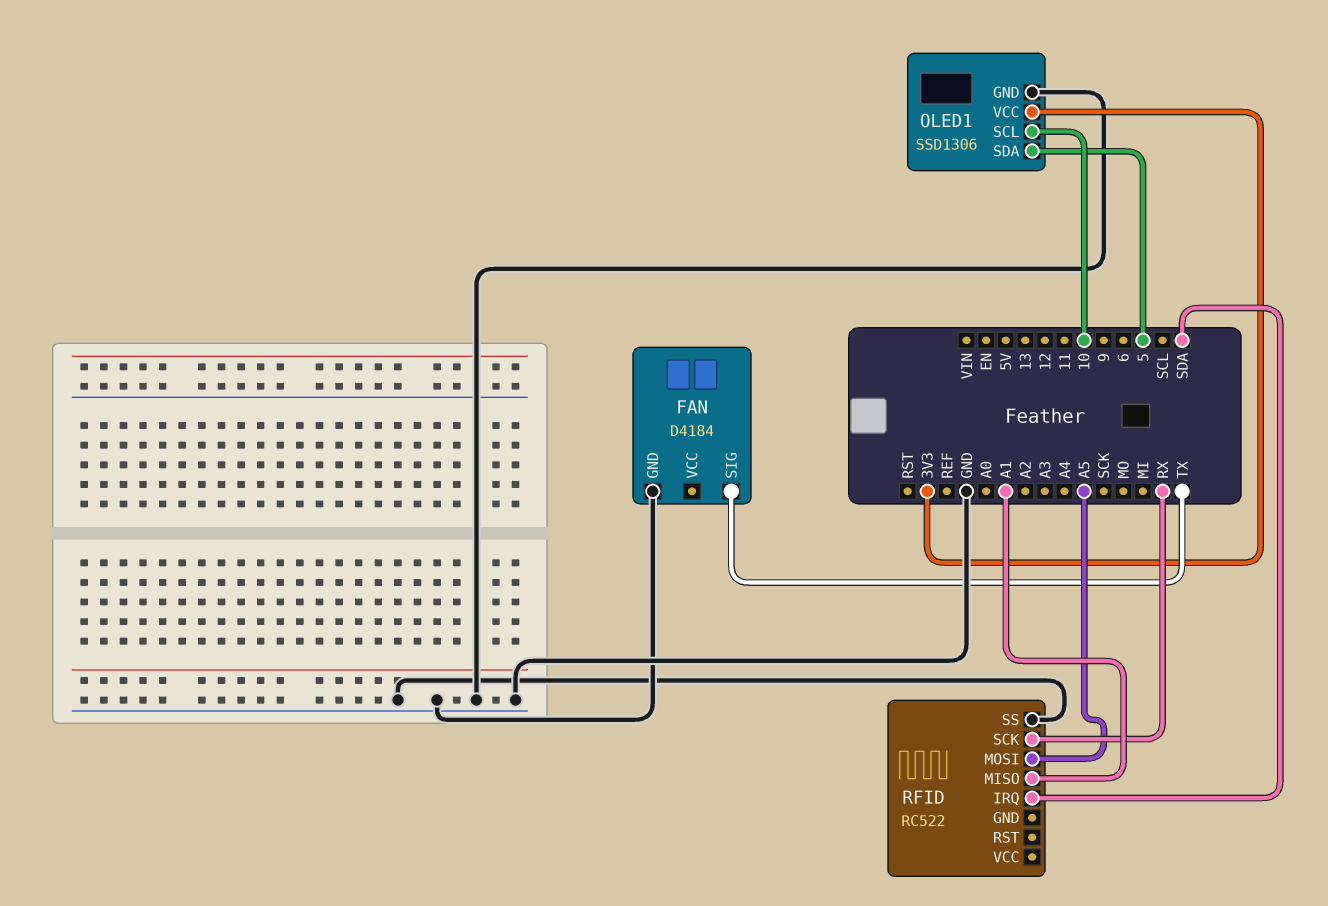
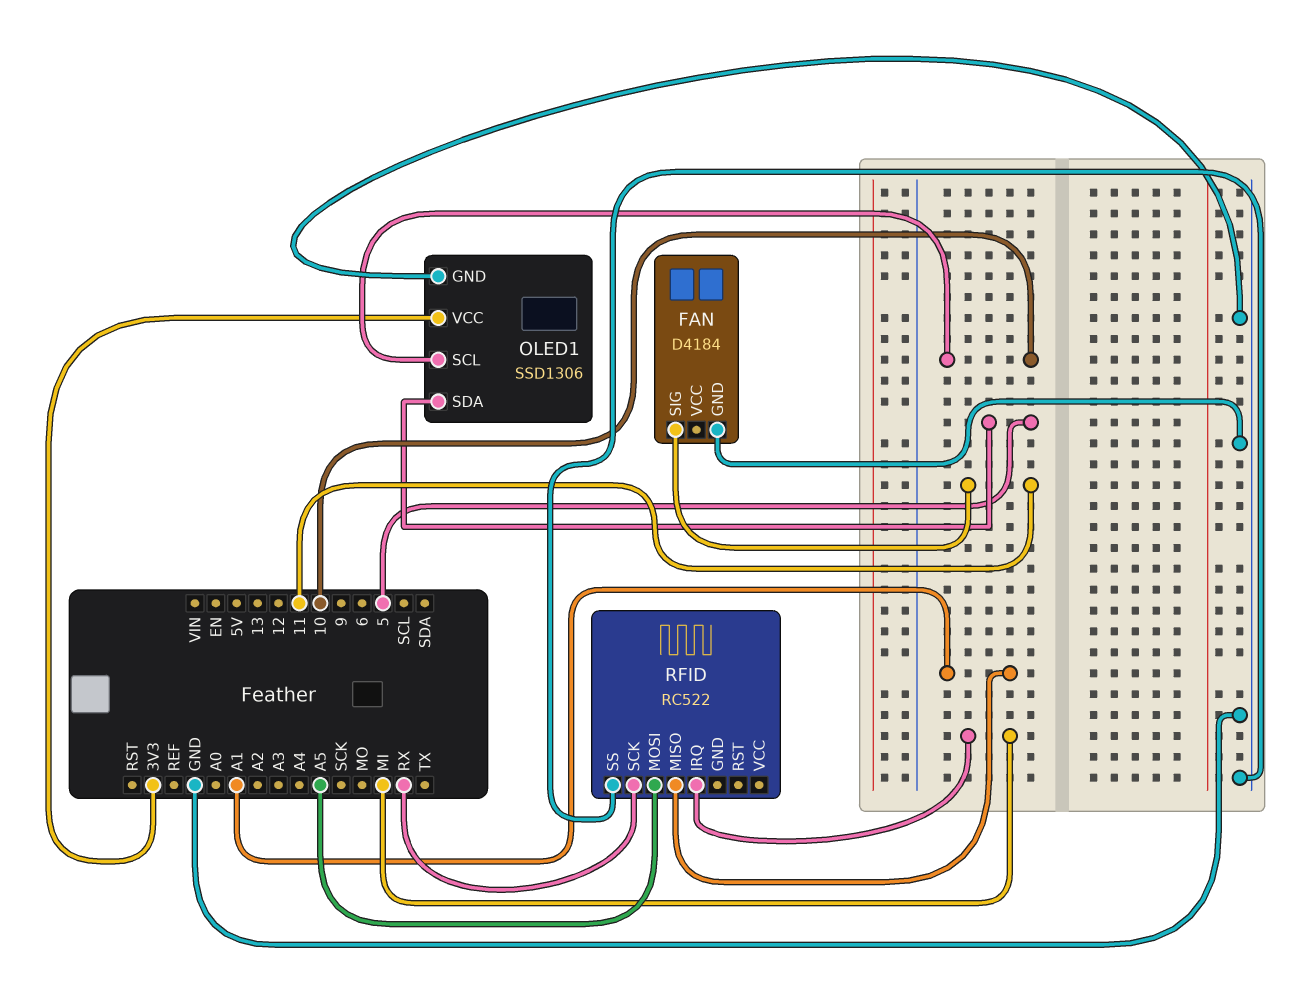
FAN pin SIG: TX -> 11
RFID pin IRQ: SDA -> MI

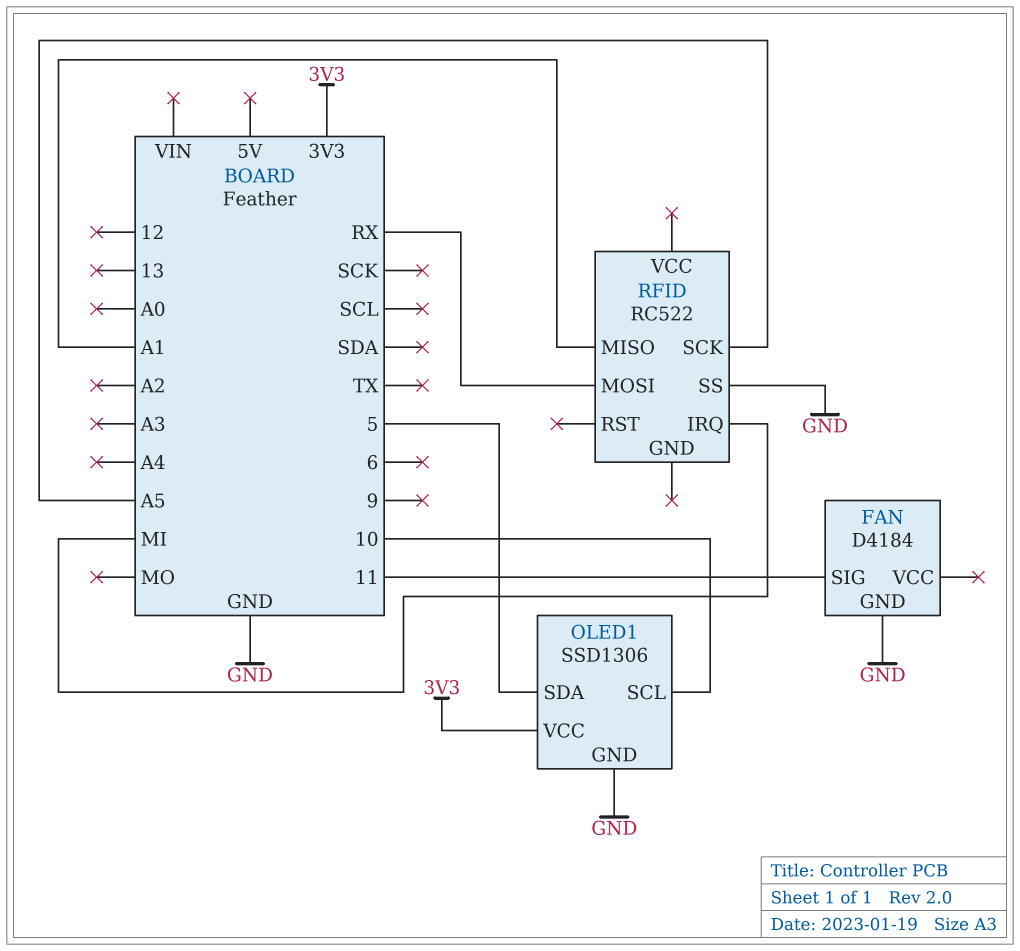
RFID pin MOSI: A5 -> RX
RFID pin SCK: RX -> A5

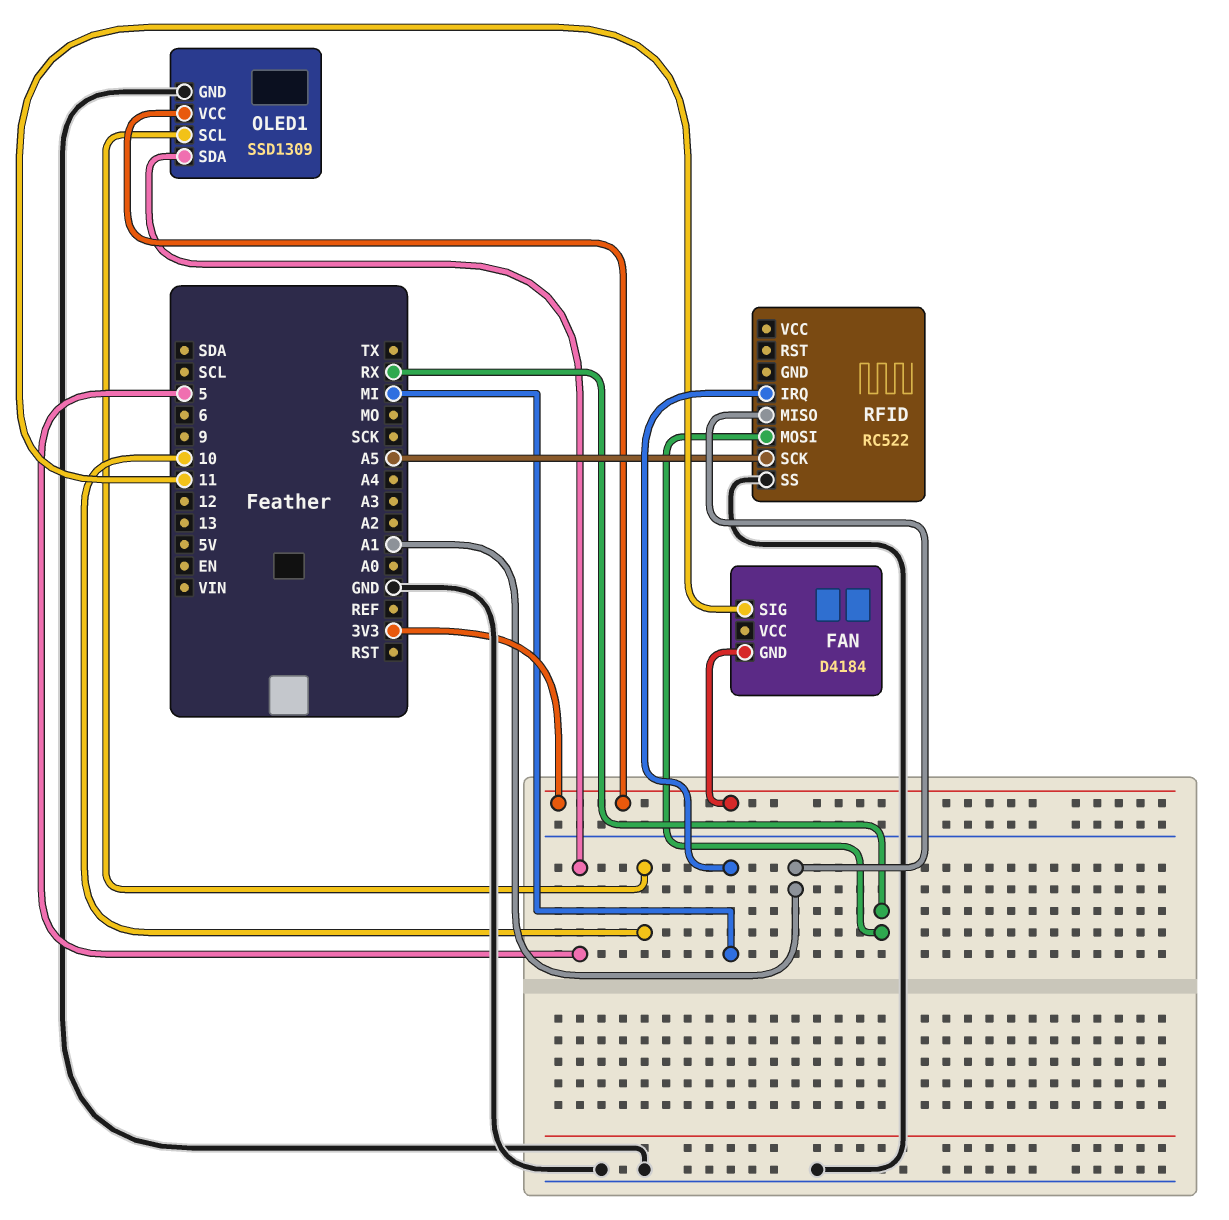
FAN pin GND: GND -> 3V3
OLED1: SSD1306 -> SSD1309

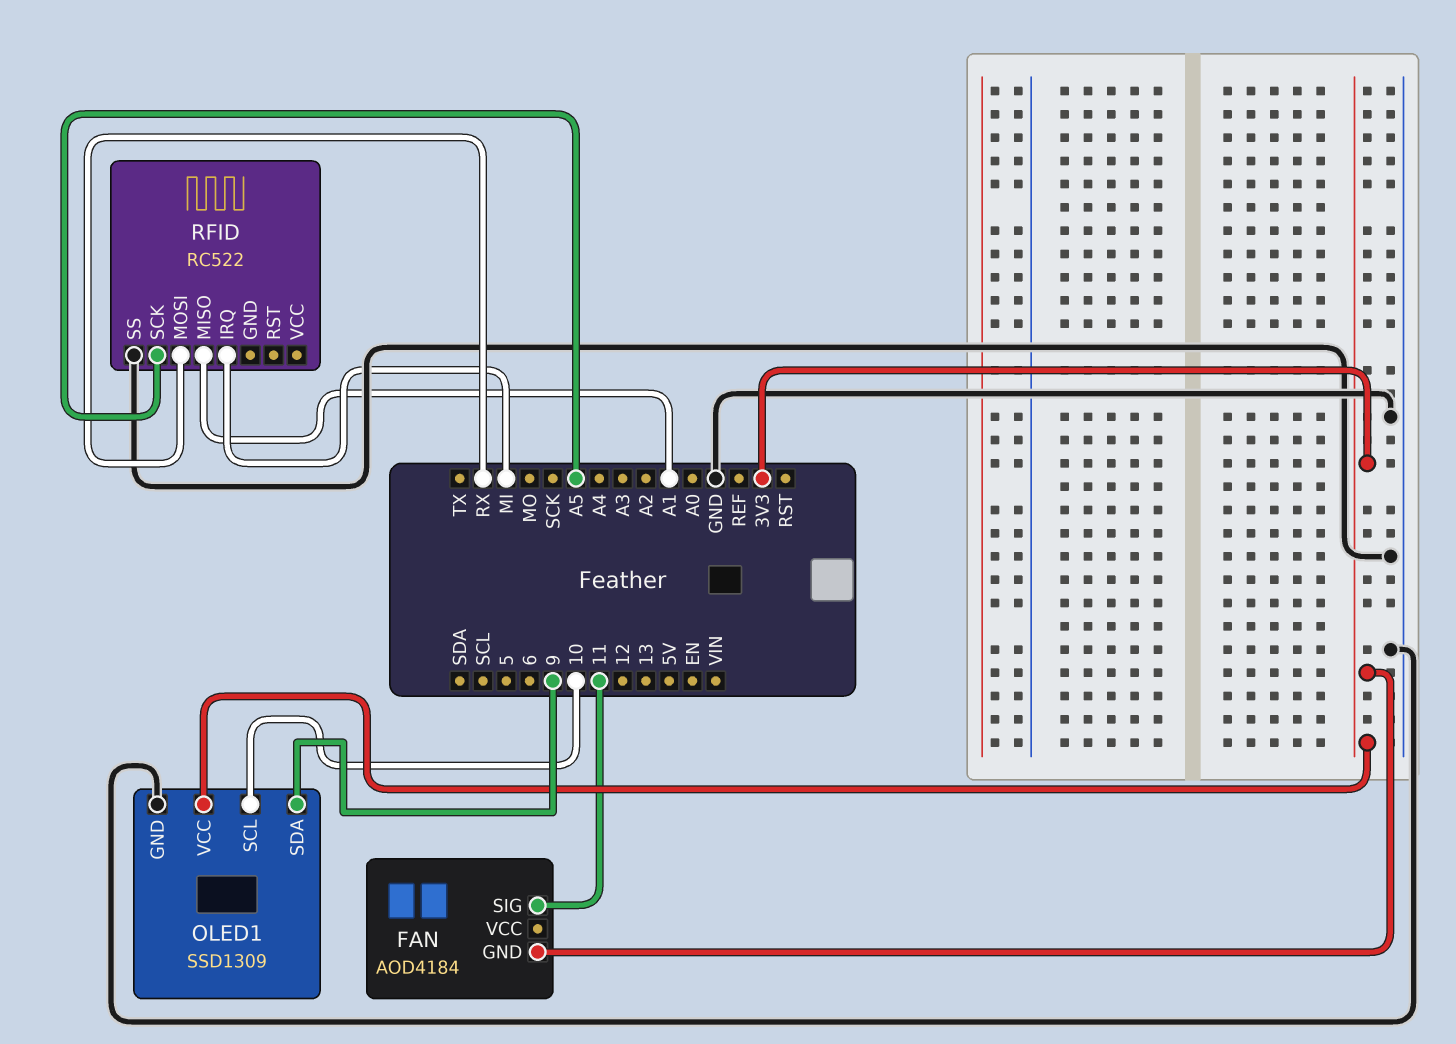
FAN: D4184 -> AOD4184
OLED1 pin SDA: 5 -> 9

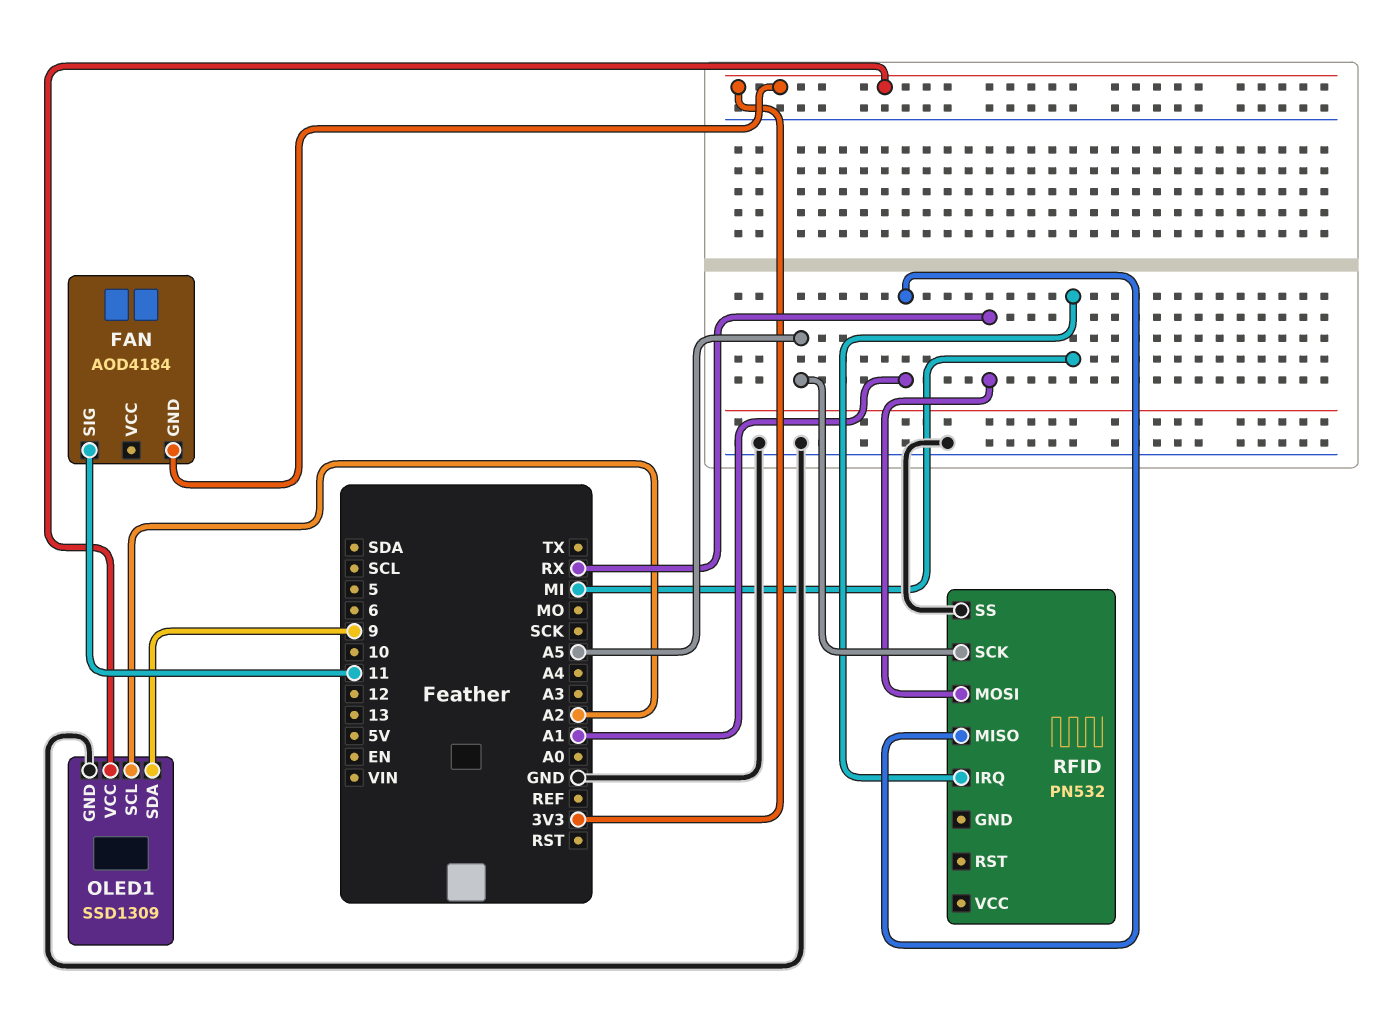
OLED1 pin SCL: 10 -> A2
RFID: RC522 -> PN532

